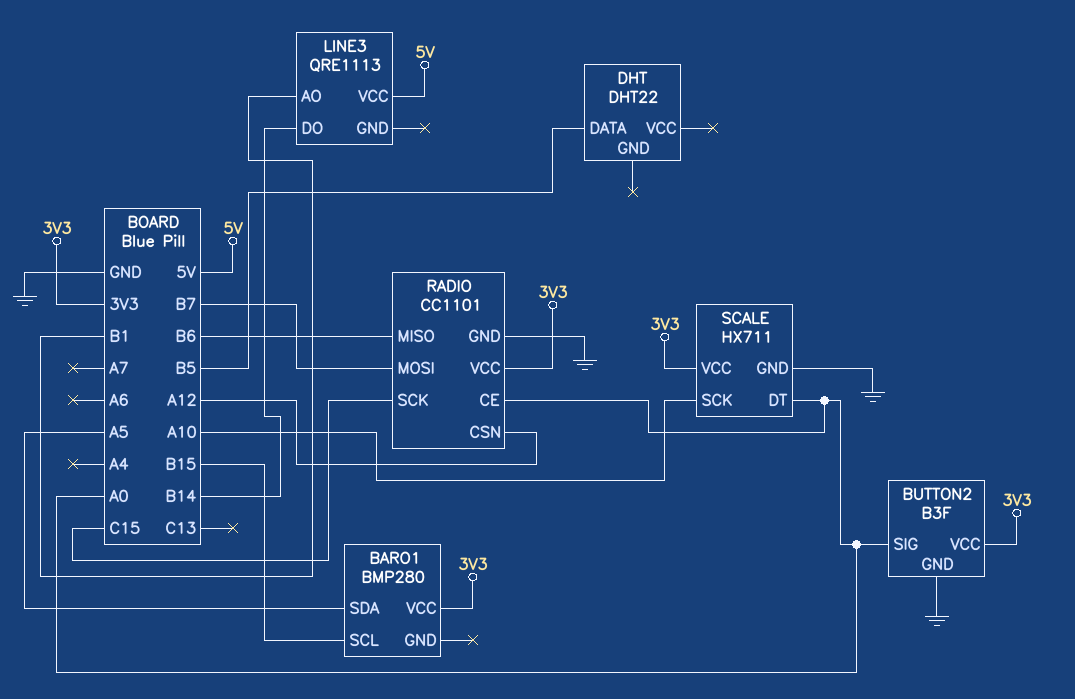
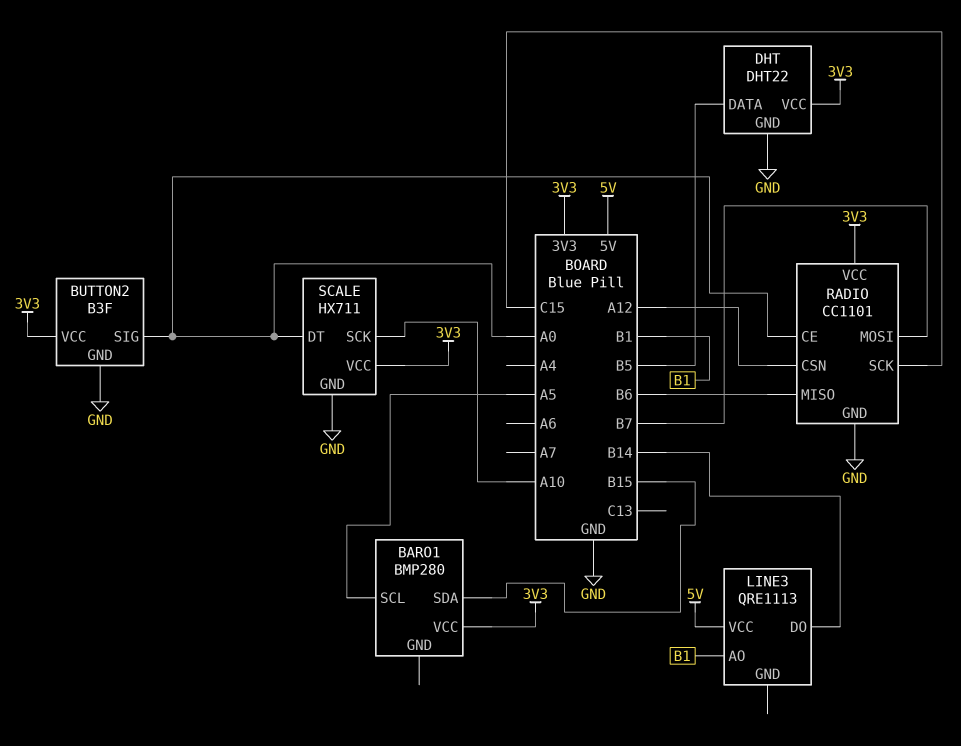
BARO1 pin SCL: B15 -> A5
BARO1 pin SDA: A5 -> B15
DHT pin GND: none -> GND
DHT pin VCC: none -> 3V3

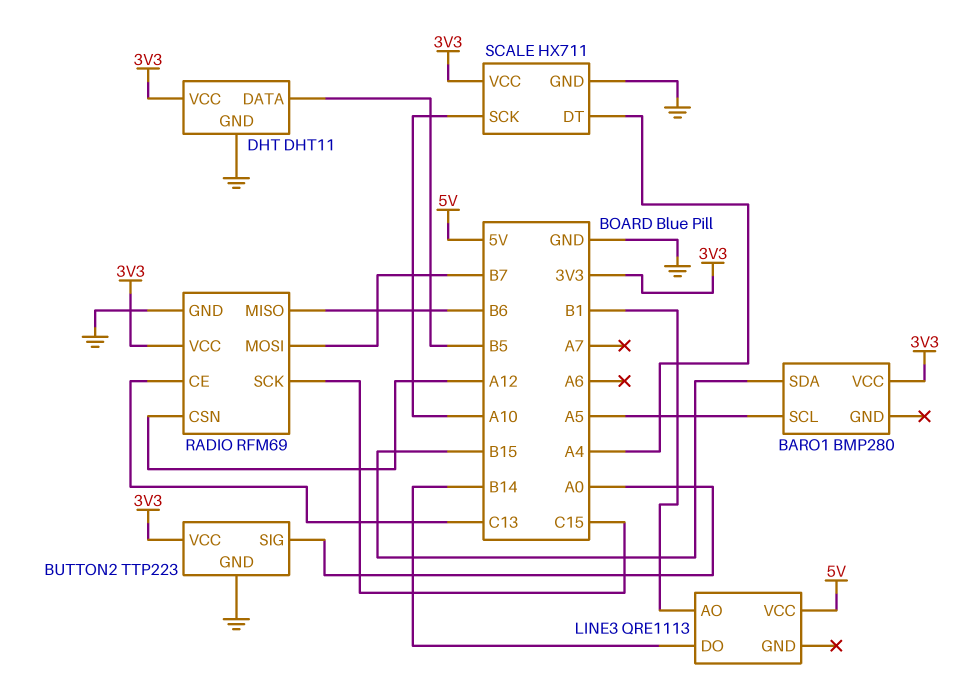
BUTTON2: B3F -> TTP223
DHT: DHT22 -> DHT11
RADIO: CC1101 -> RFM69
RADIO pin CE: A0 -> C13
SCALE pin DT: A0 -> A4

